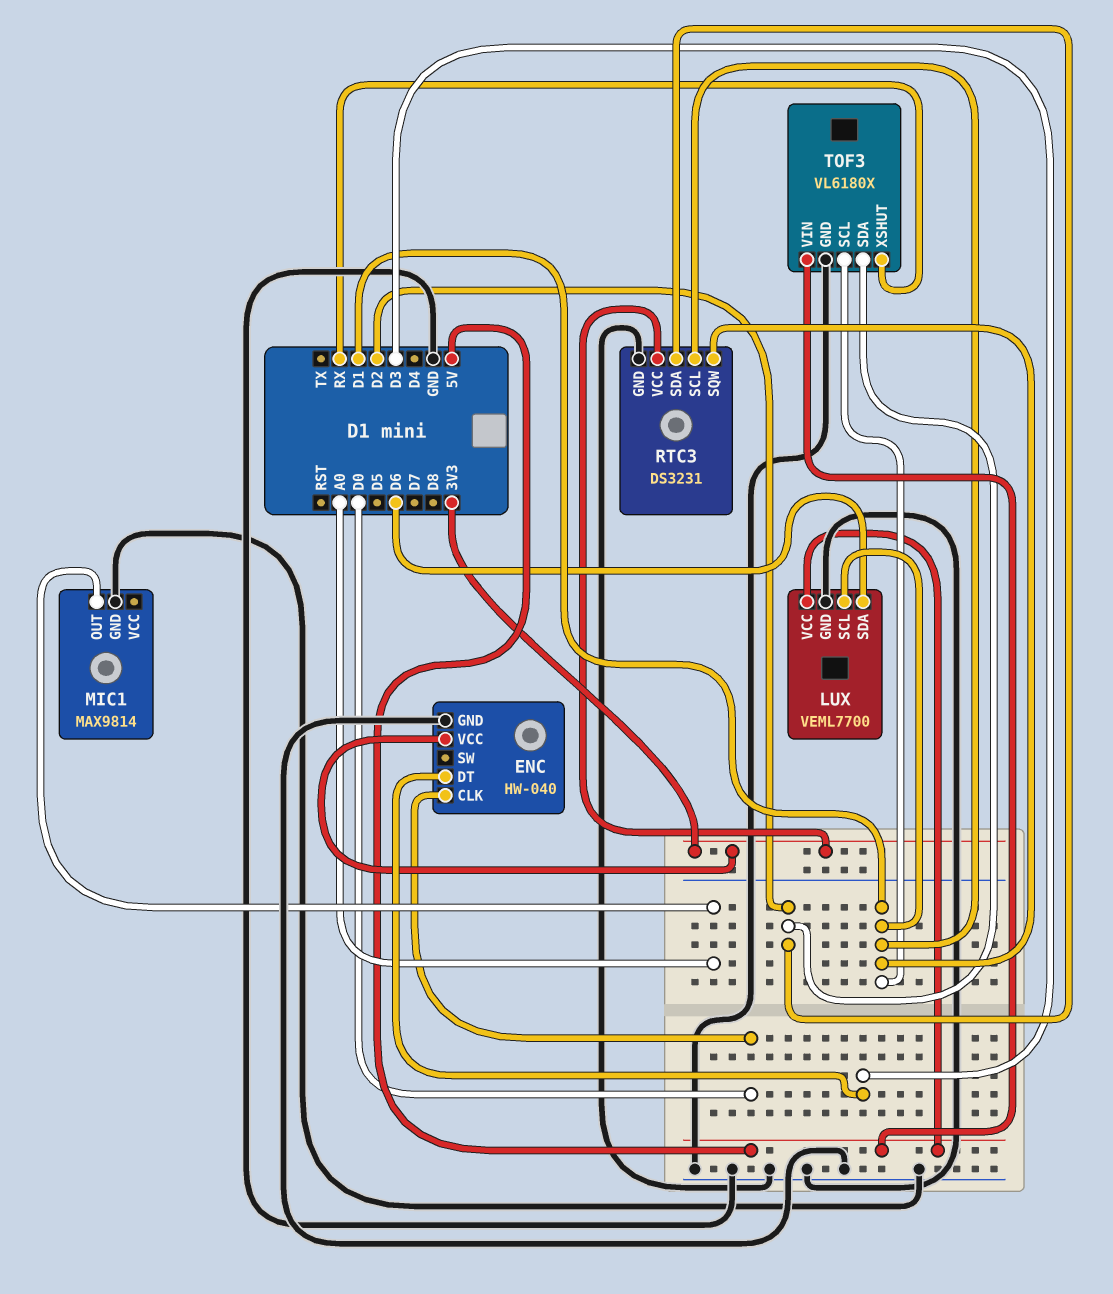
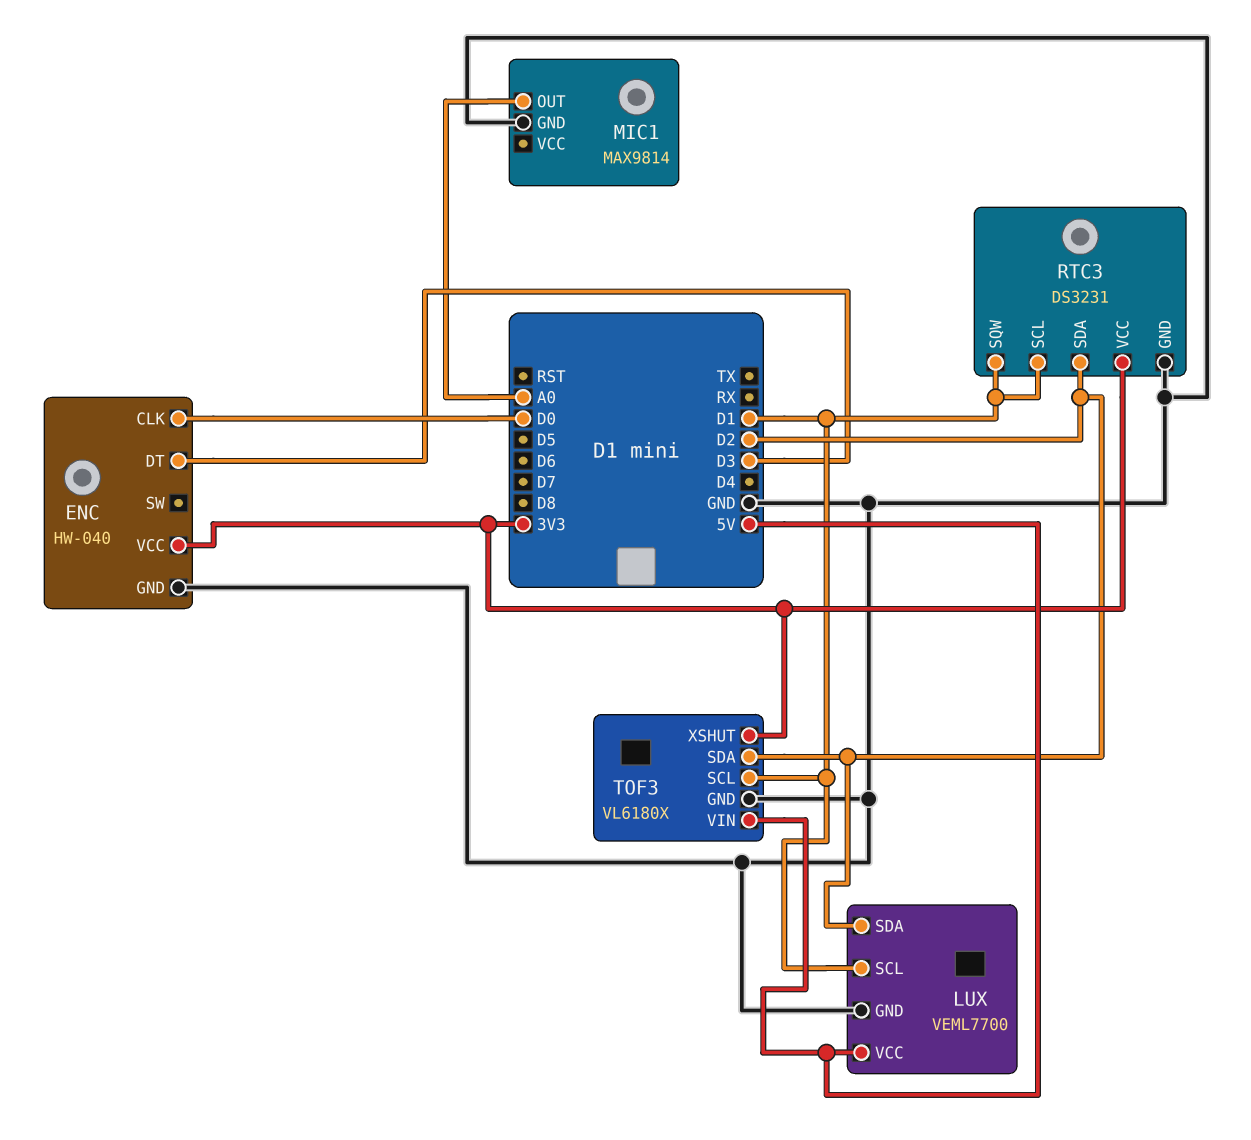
LUX pin SDA: D6 -> D2
TOF3 pin XSHUT: RX -> 3V3

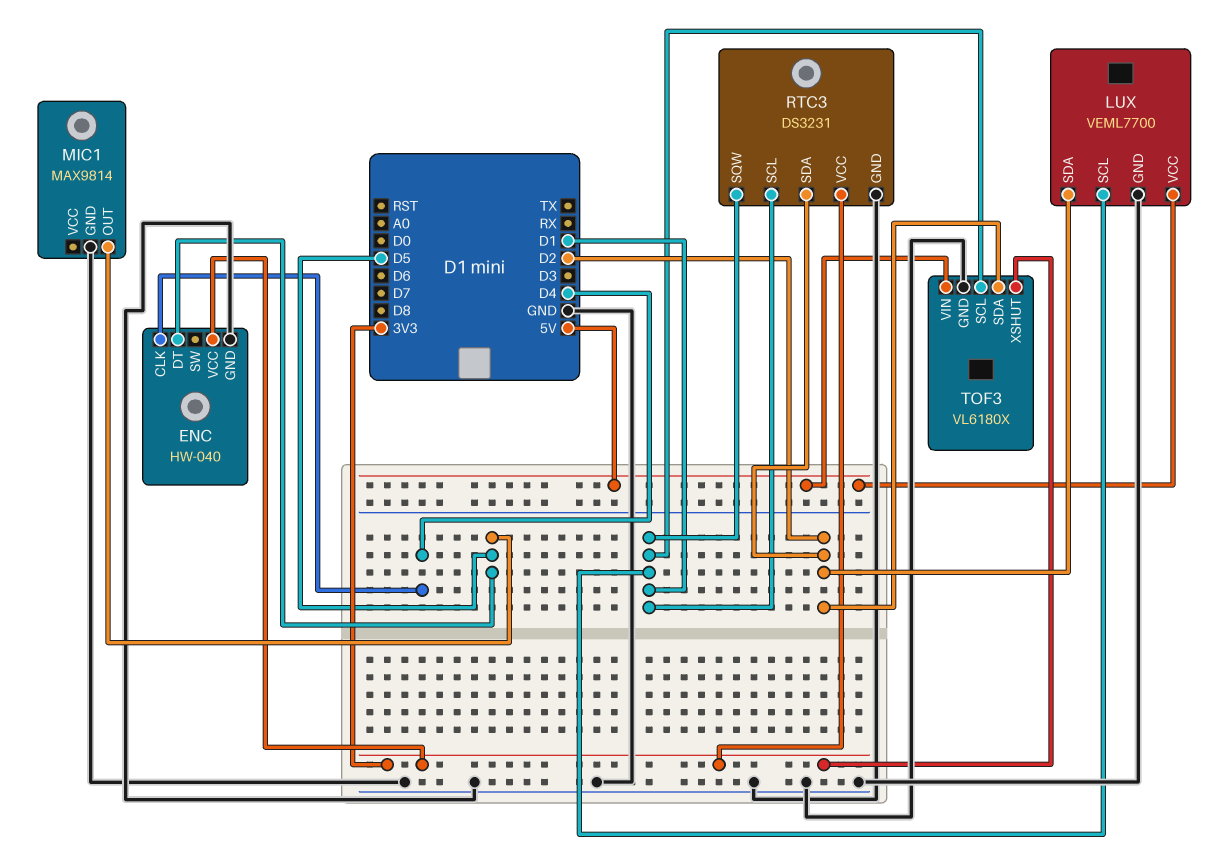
ENC pin CLK: D0 -> D4
ENC pin DT: D3 -> D5
MIC1 pin OUT: A0 -> D5

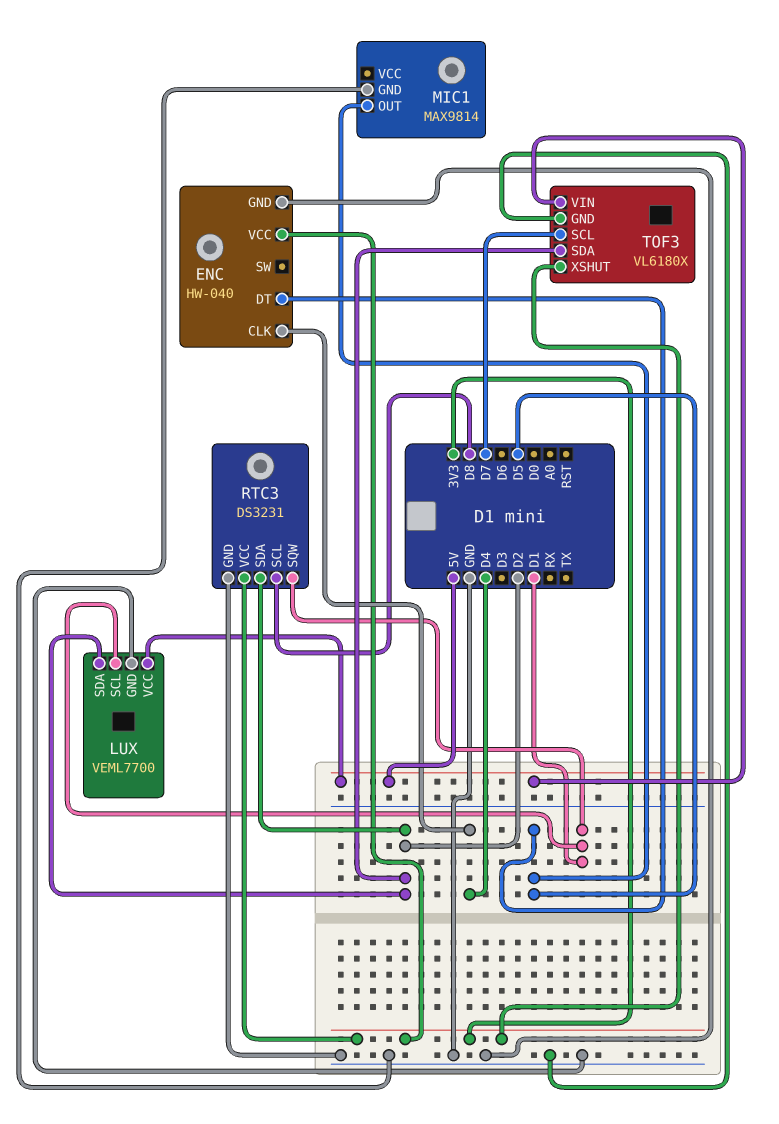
RTC3 pin SCL: D1 -> D8
TOF3 pin SCL: D1 -> D7

